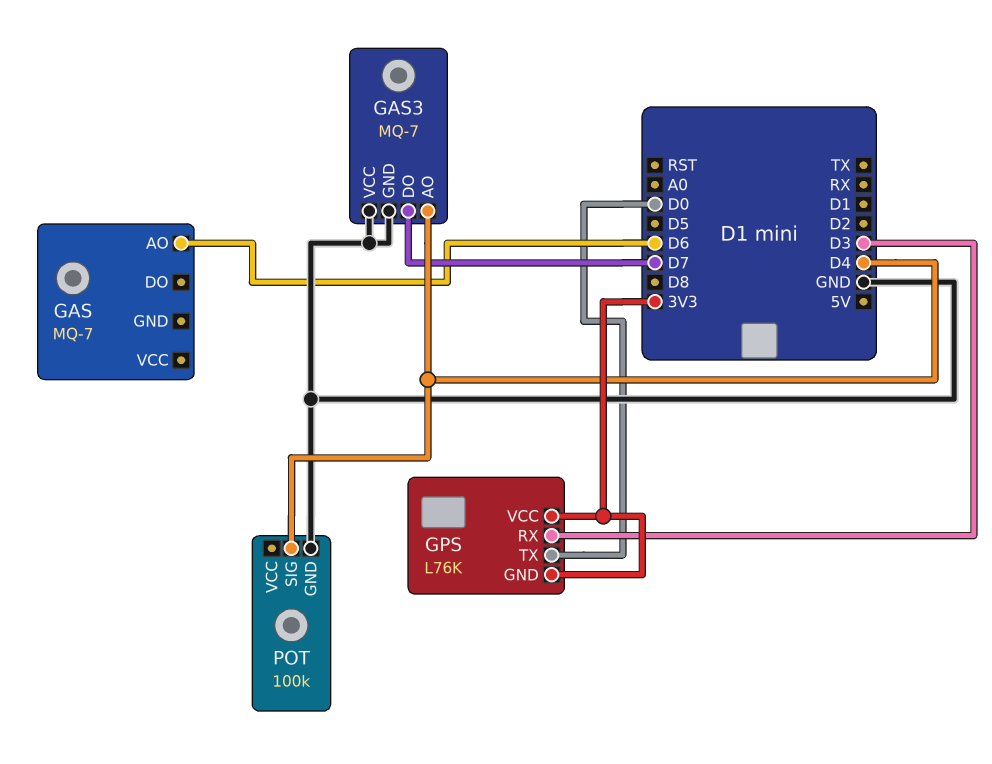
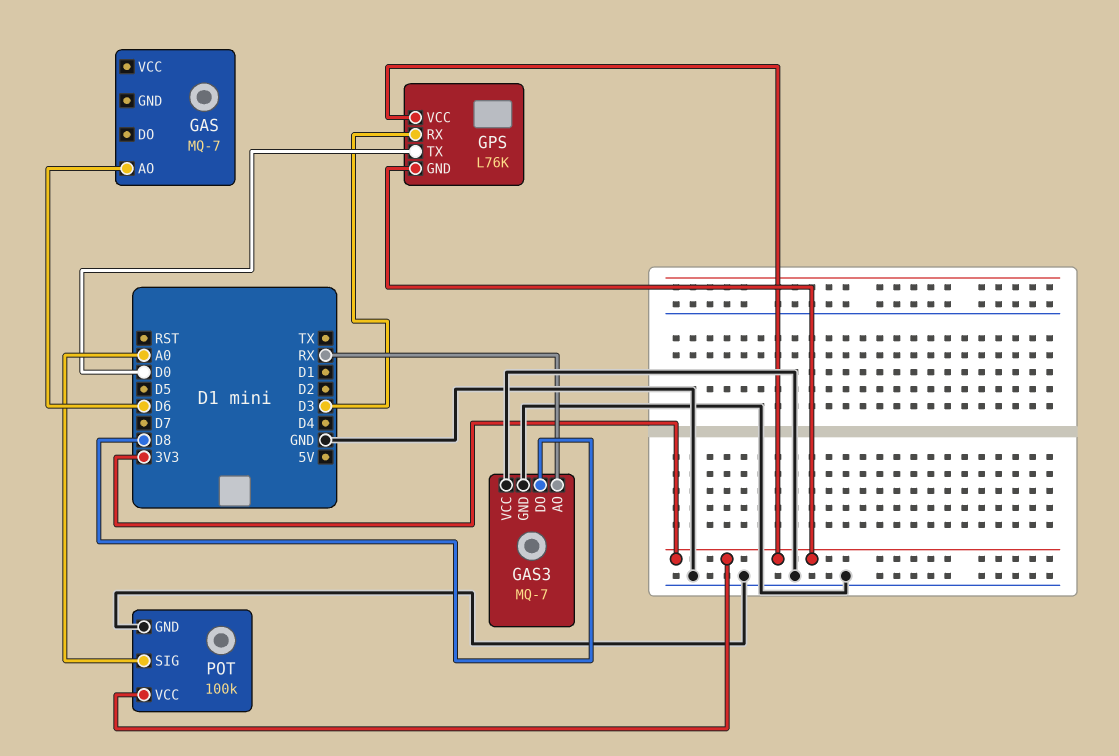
GAS3 pin AO: D4 -> RX
GAS3 pin DO: D7 -> D8
POT pin SIG: D4 -> A0
POT pin VCC: none -> 3V3

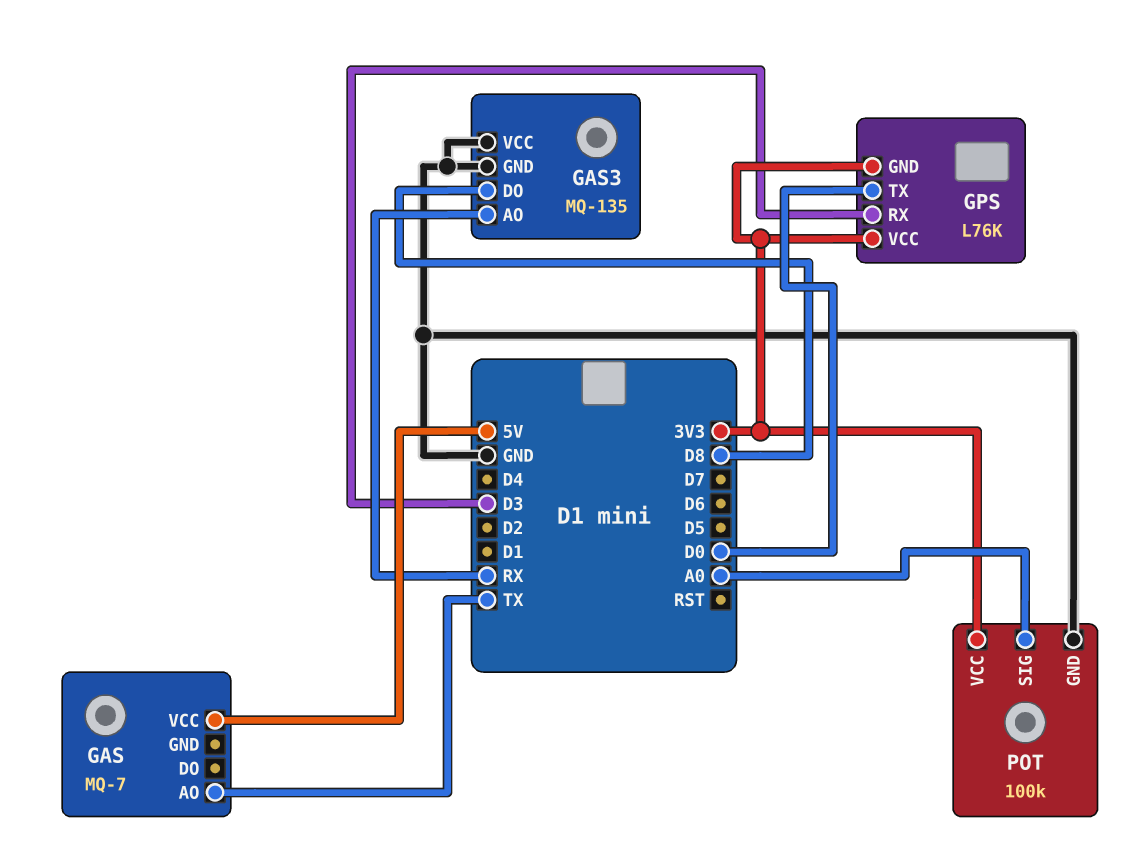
GAS pin AO: D6 -> TX
GAS pin VCC: none -> 5V
GAS3: MQ-7 -> MQ-135

